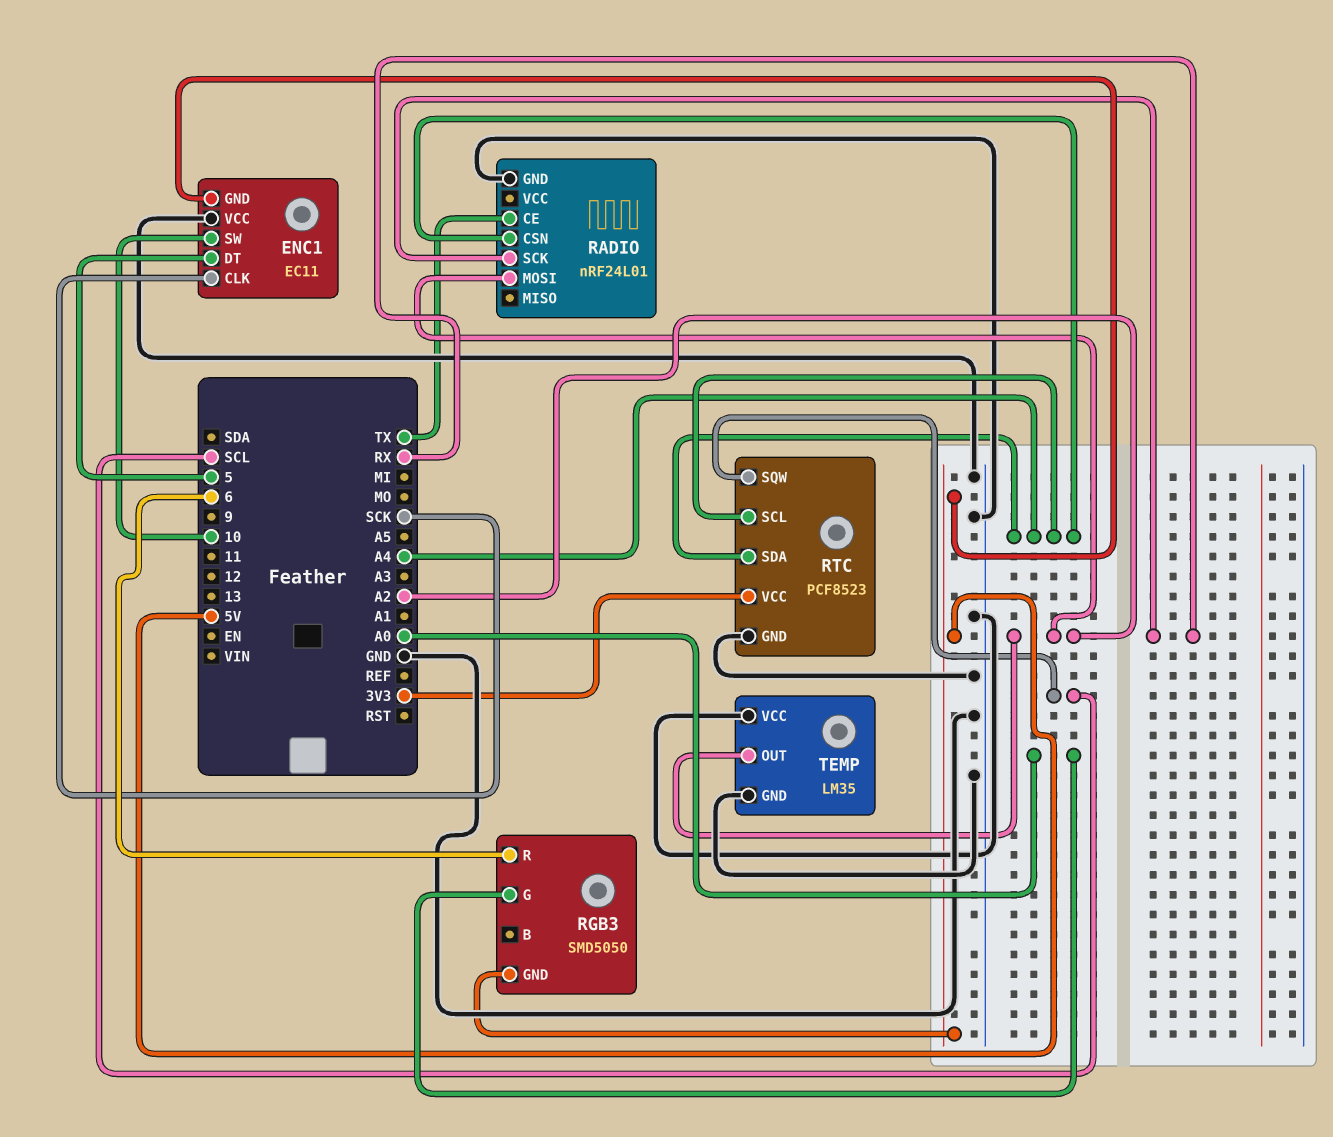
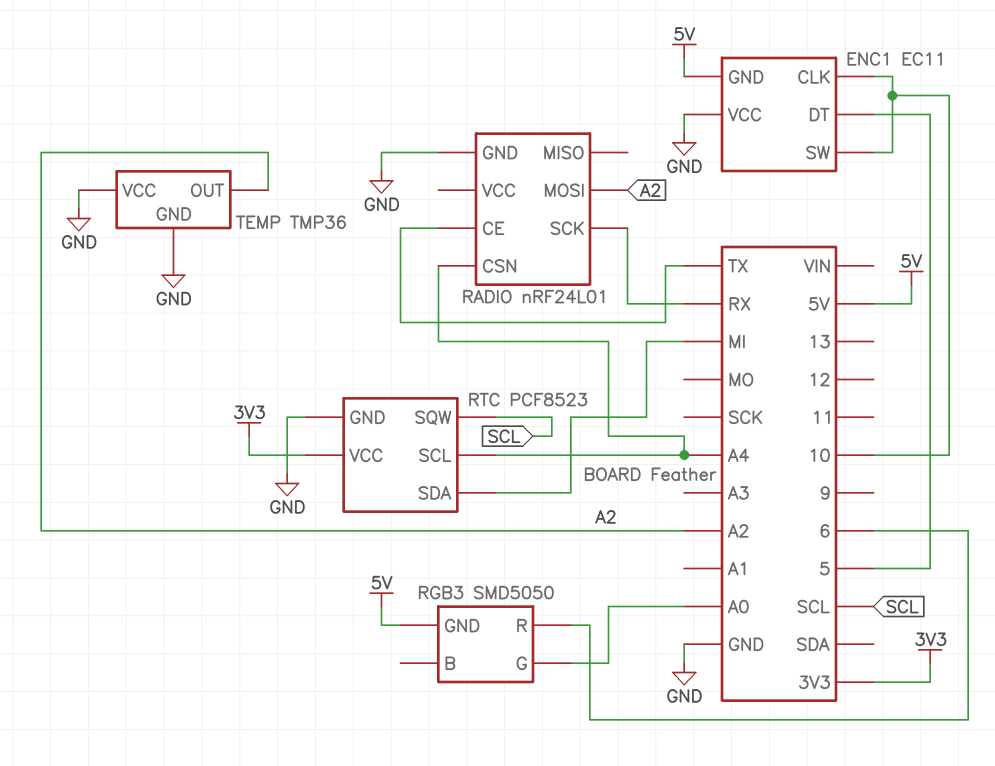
ENC1 pin CLK: SCK -> 10
RTC pin SDA: A4 -> MI
TEMP: LM35 -> TMP36

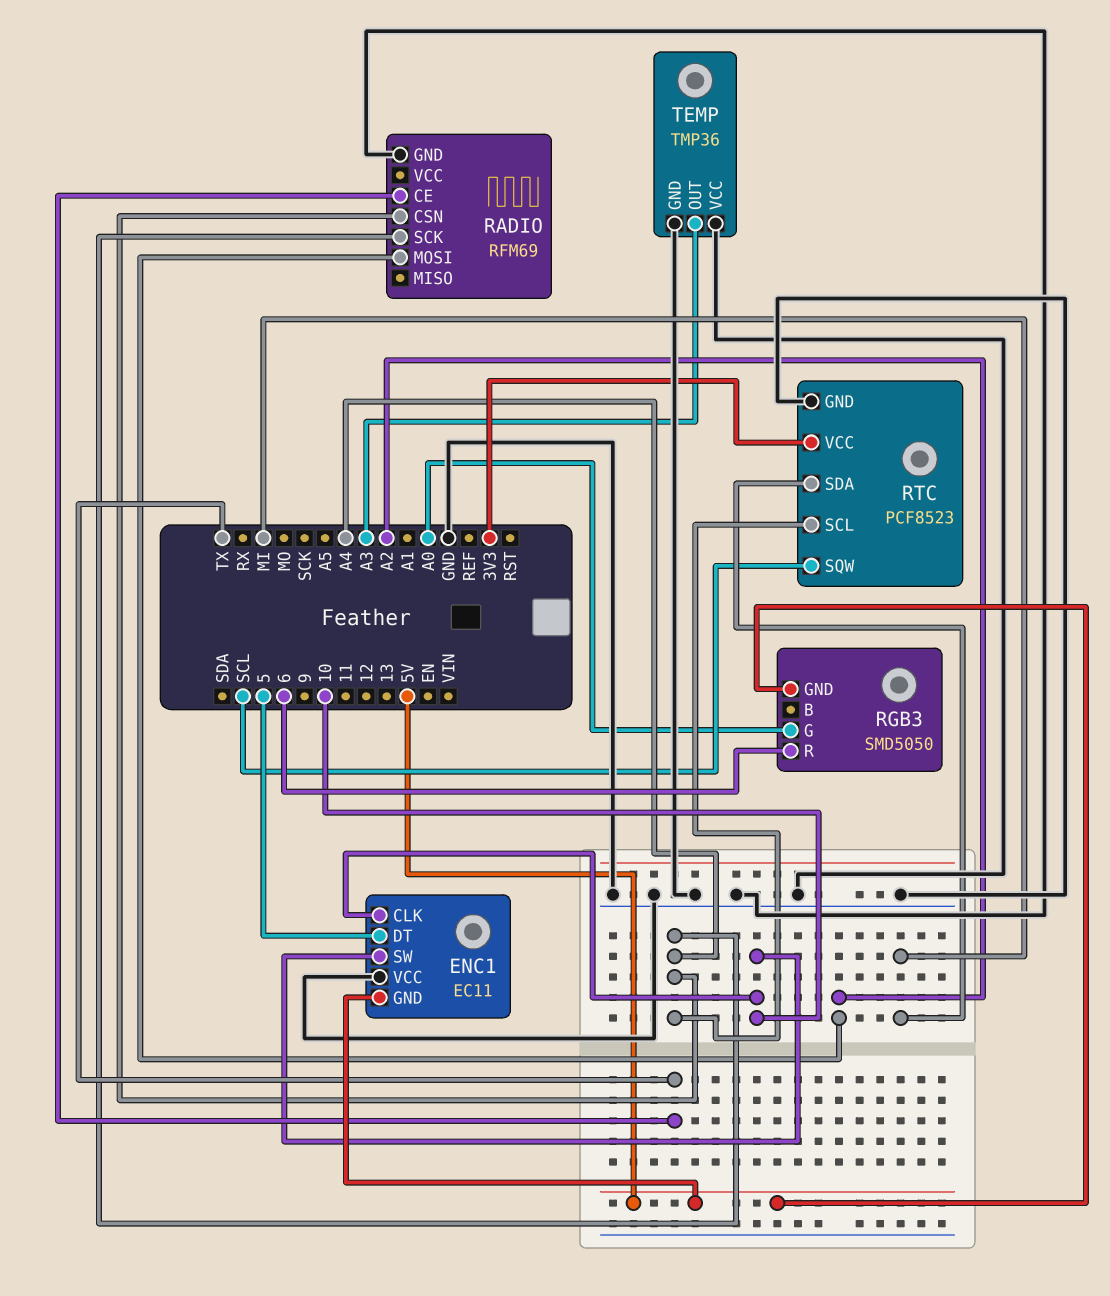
RADIO: nRF24L01 -> RFM69
RADIO pin SCK: RX -> A4
TEMP pin OUT: A2 -> A3

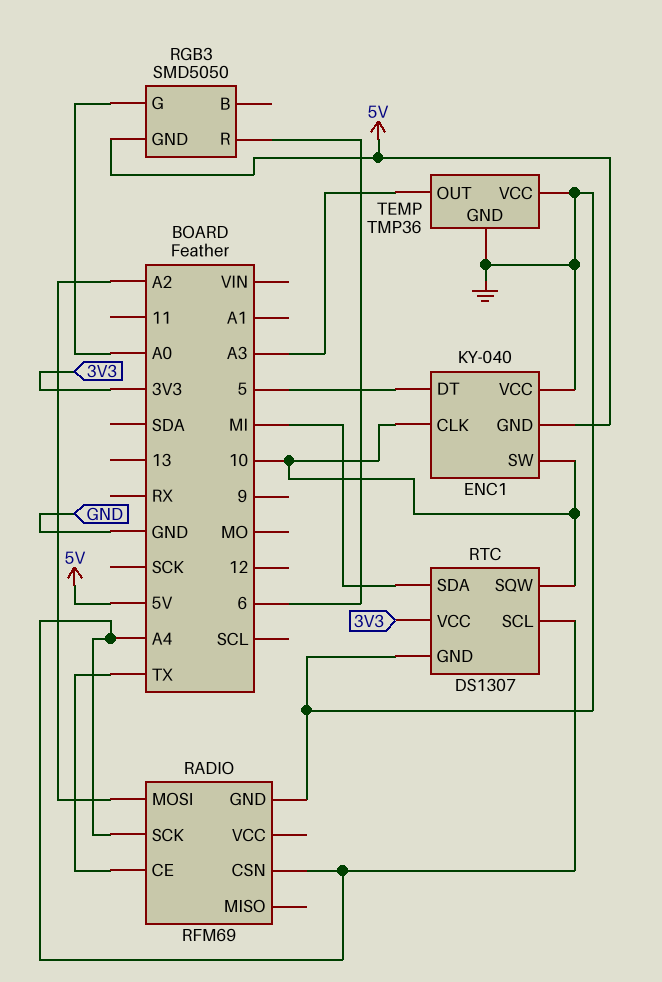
ENC1: EC11 -> KY-040
RTC: PCF8523 -> DS1307
RTC pin SQW: SCL -> 10

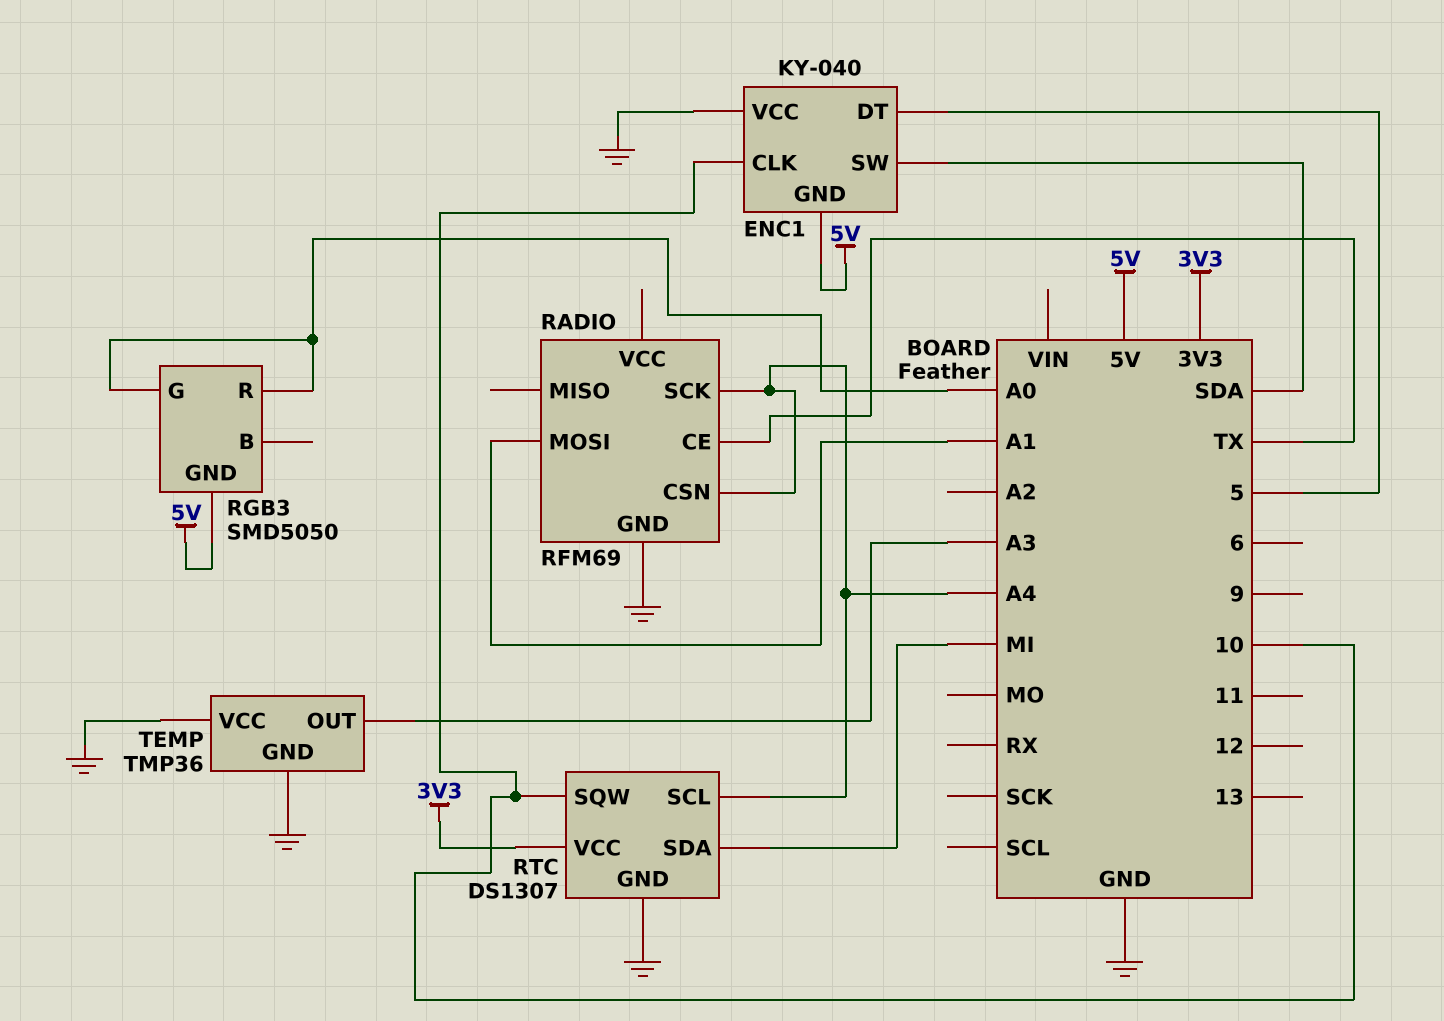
ENC1 pin SW: 10 -> SDA
RADIO pin MOSI: A2 -> A1
RGB3 pin R: 6 -> A0

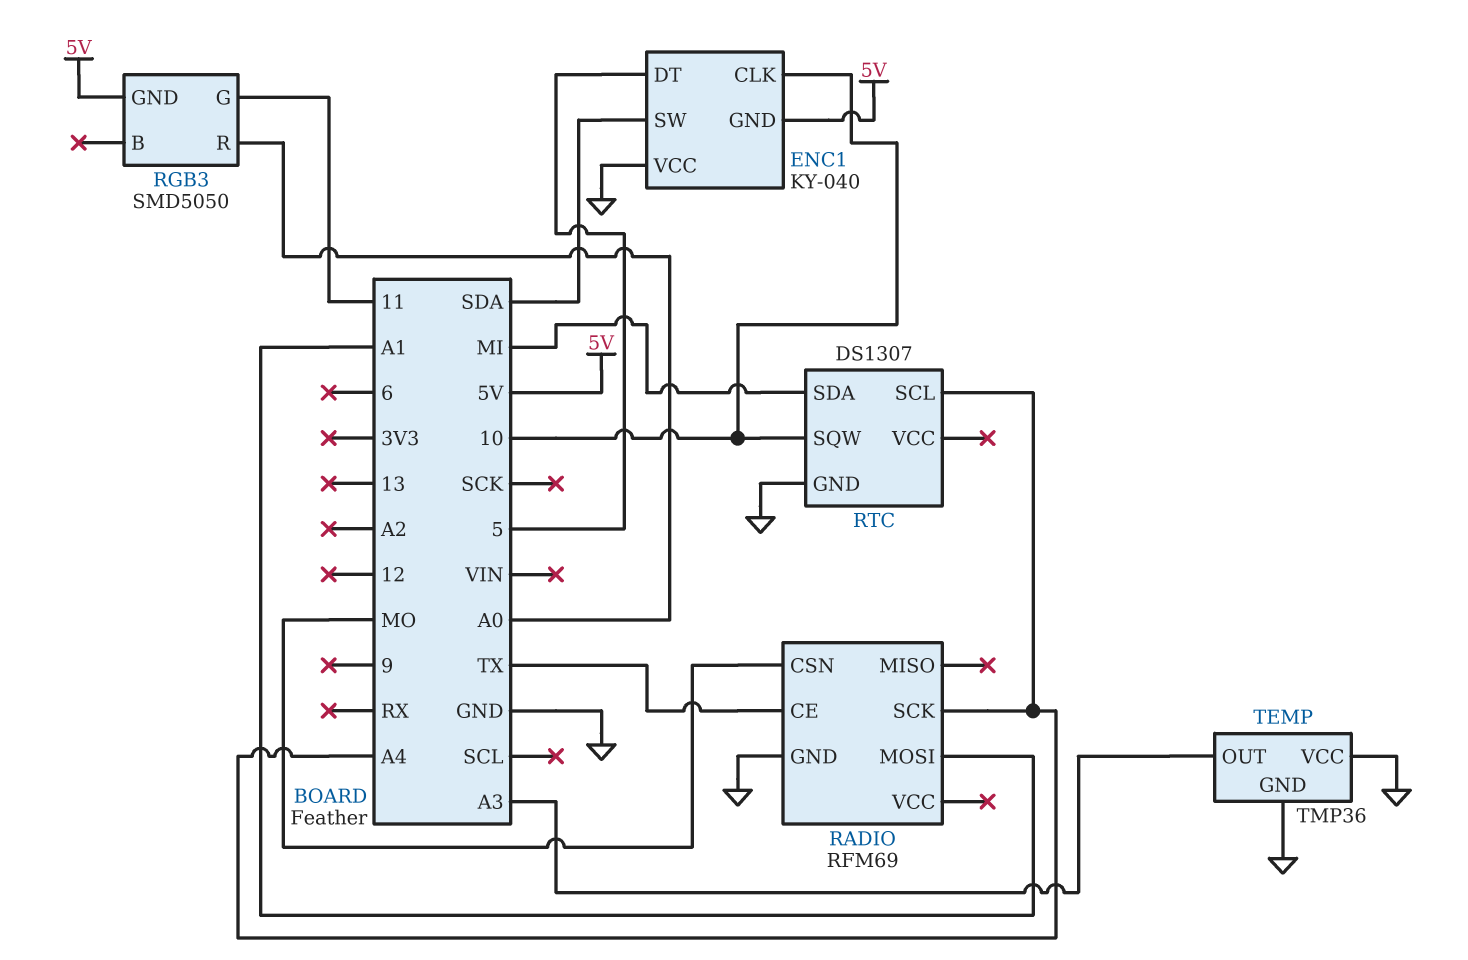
RADIO pin CSN: A4 -> MO
RGB3 pin G: A0 -> 11
RTC pin VCC: 3V3 -> none

